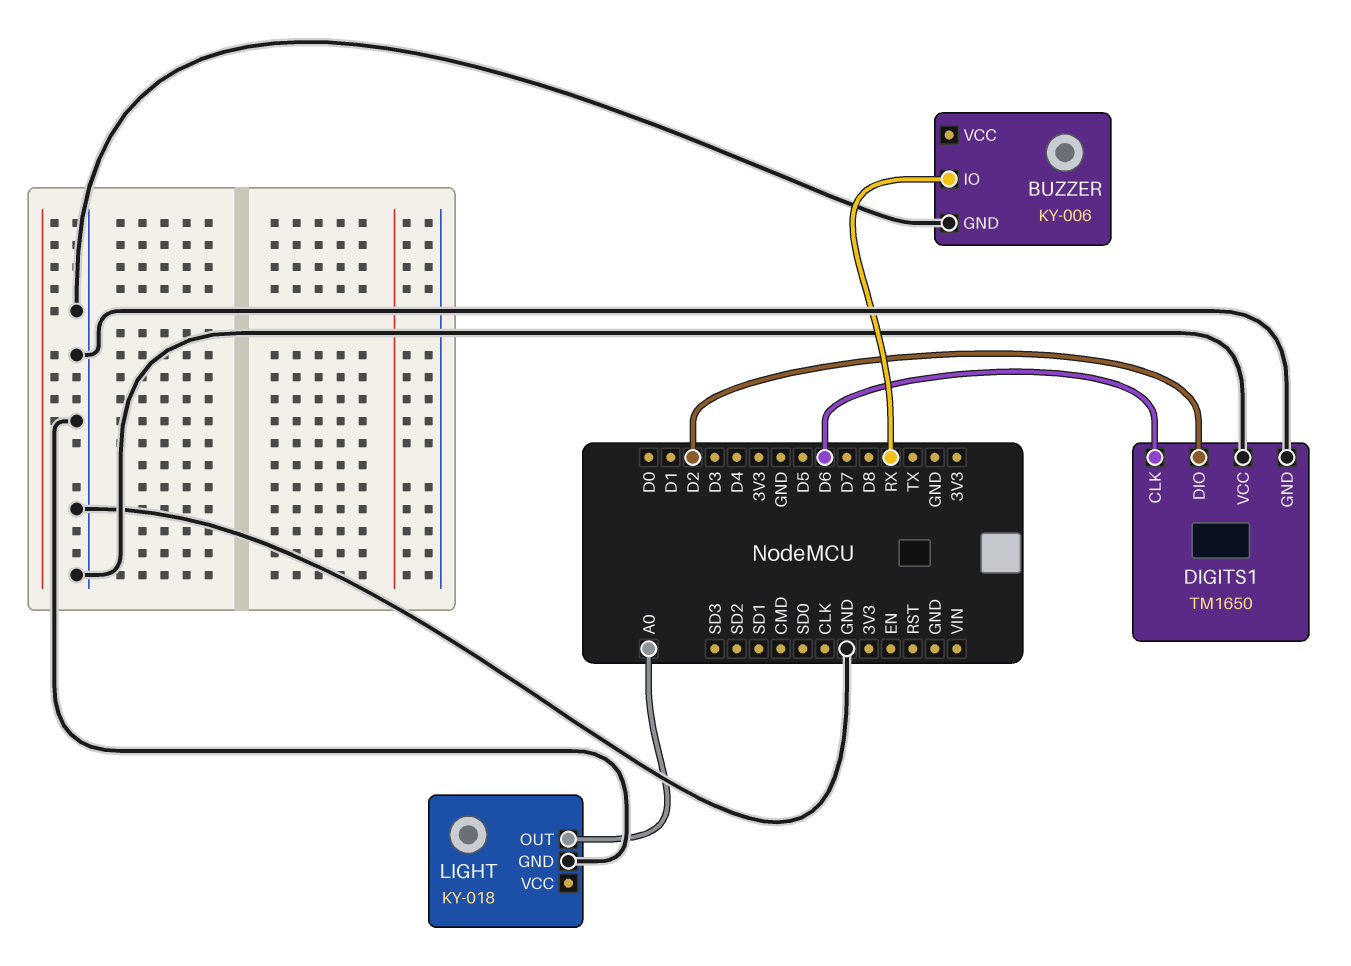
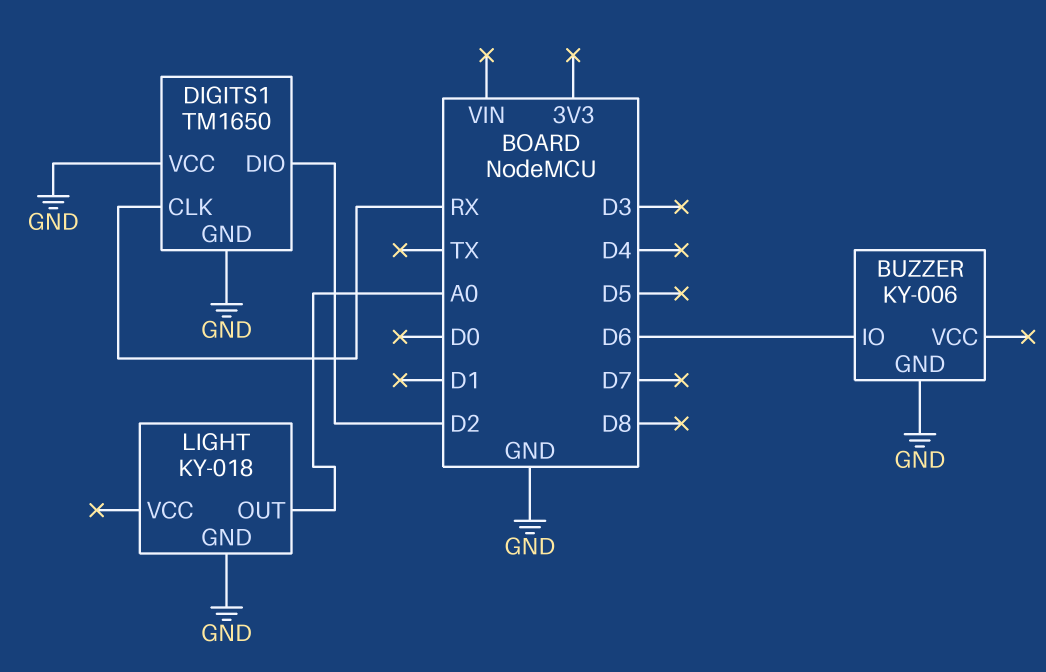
BUZZER pin IO: RX -> D6
DIGITS1 pin CLK: D6 -> RX

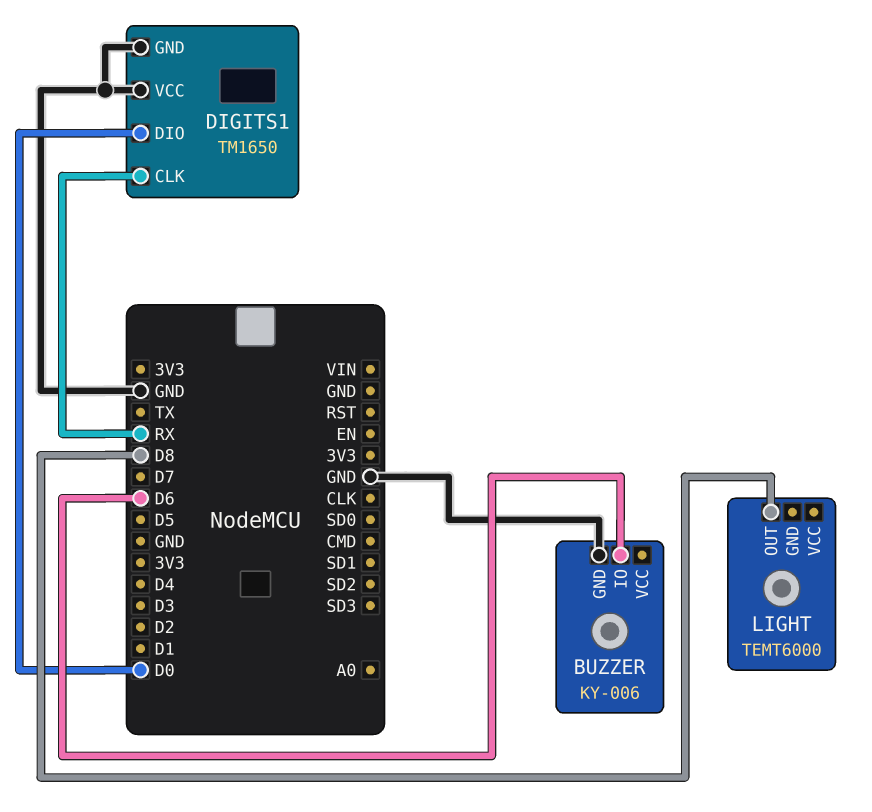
DIGITS1 pin DIO: D2 -> D0
LIGHT: KY-018 -> TEMT6000
LIGHT pin GND: GND -> none
LIGHT pin OUT: A0 -> D8

